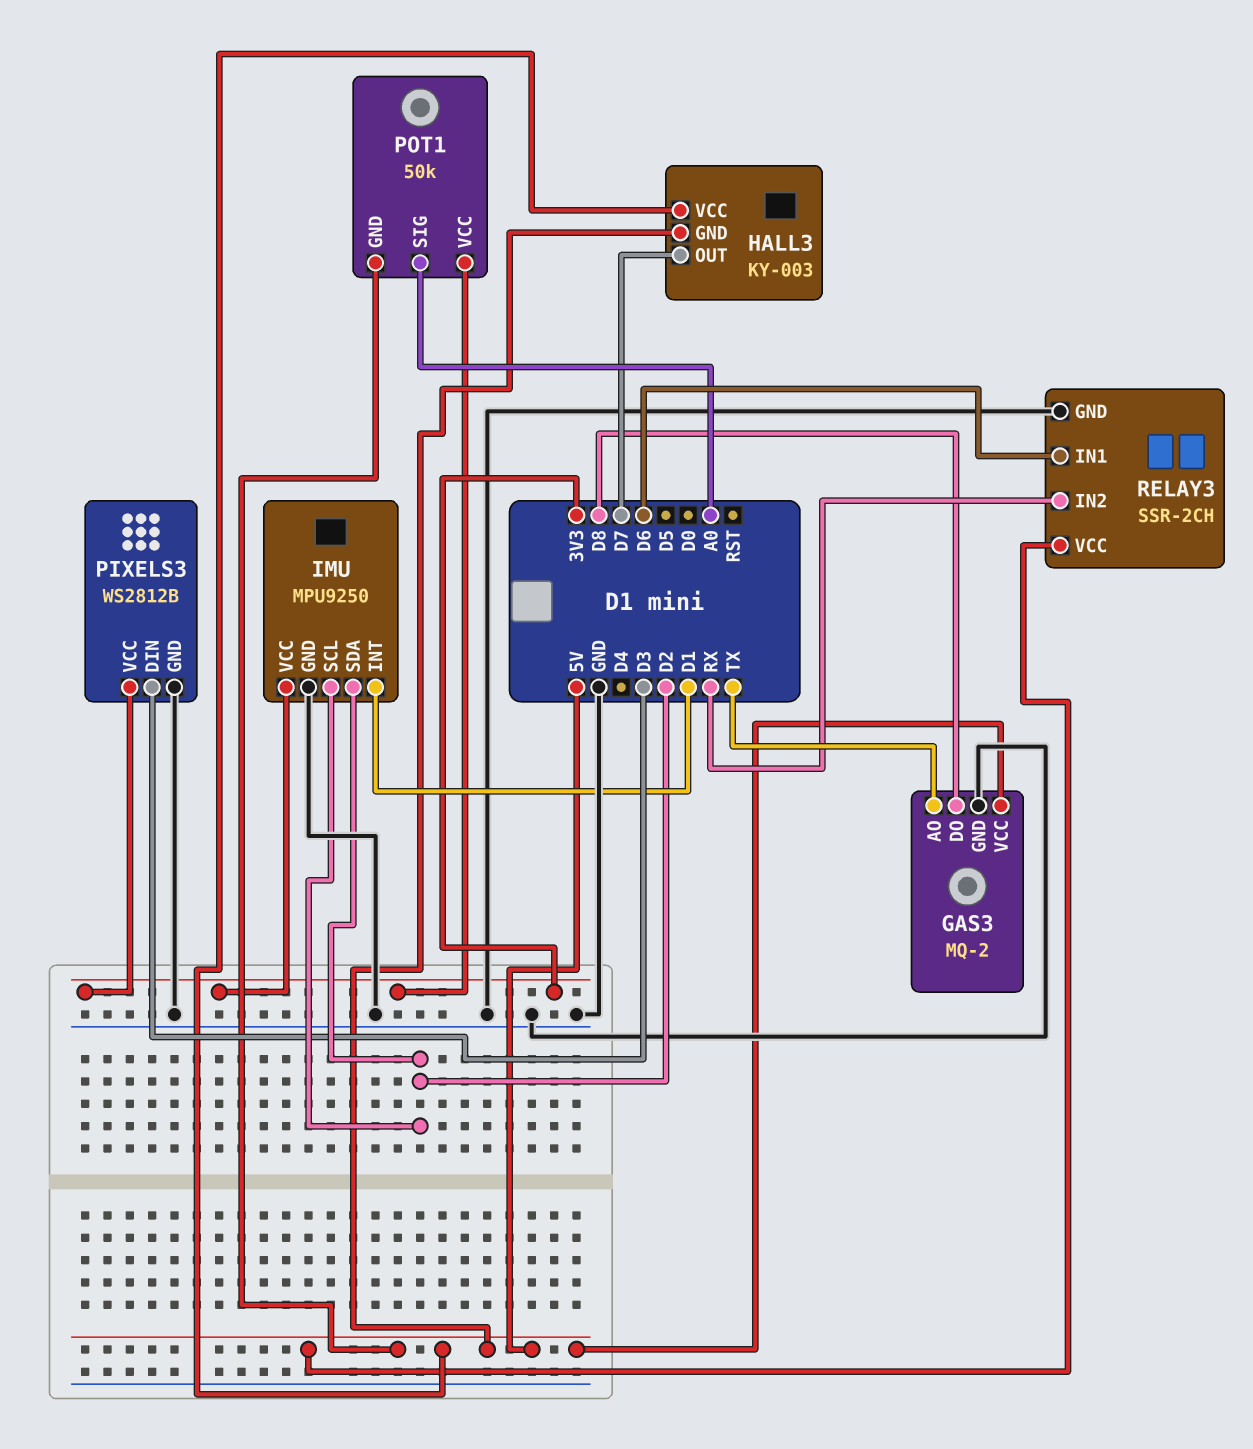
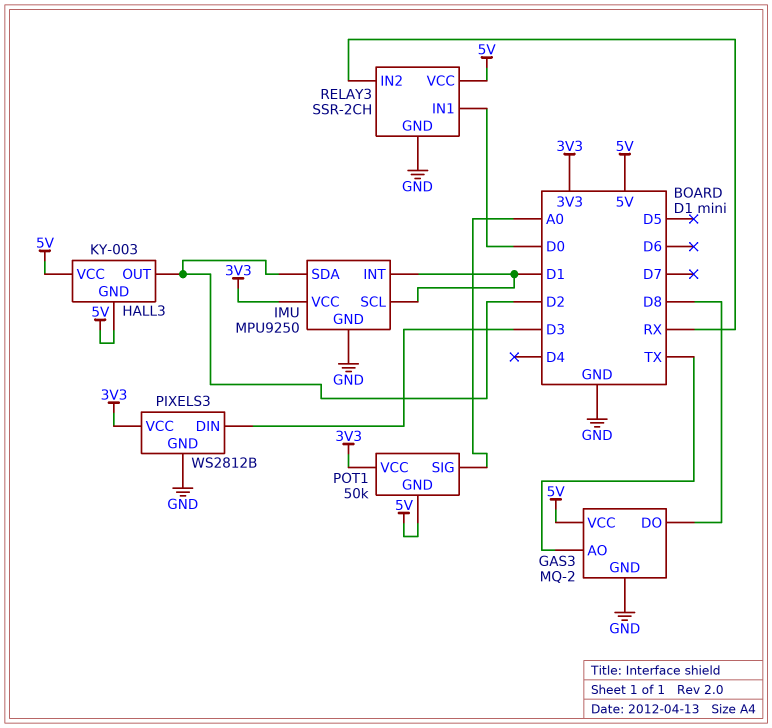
HALL3 pin OUT: D7 -> D2
IMU pin SCL: D2 -> D1
RELAY3 pin IN1: D6 -> D0

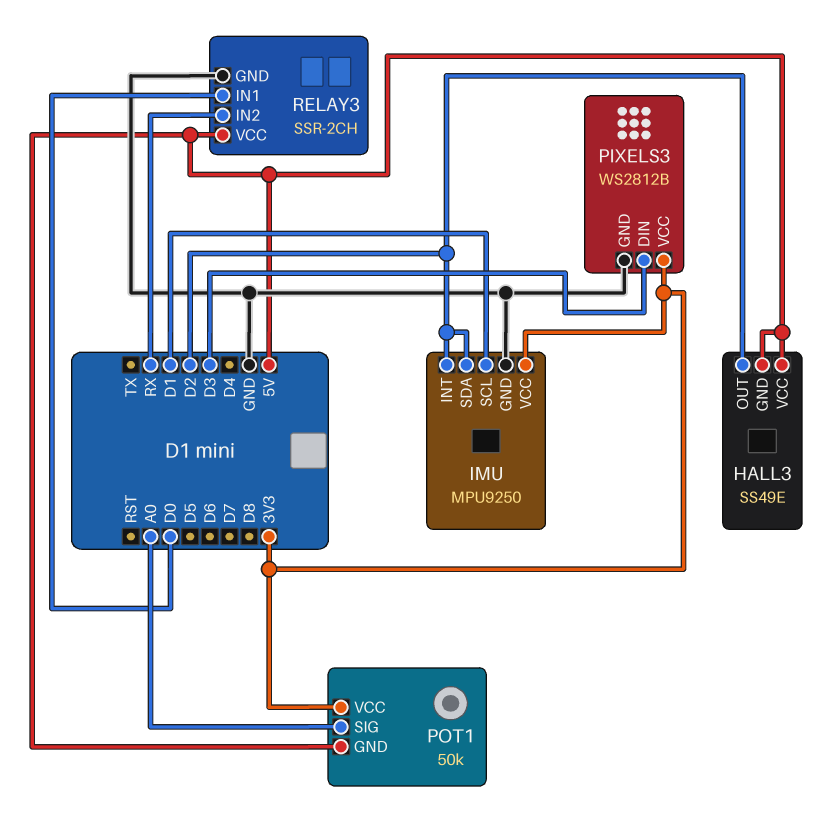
GAS3: MQ-2 -> none
GAS3 pin AO: TX -> none
GAS3 pin DO: D8 -> none
GAS3 pin GND: GND -> none
GAS3 pin VCC: 5V -> none
HALL3: KY-003 -> SS49E
IMU pin INT: D1 -> D2

